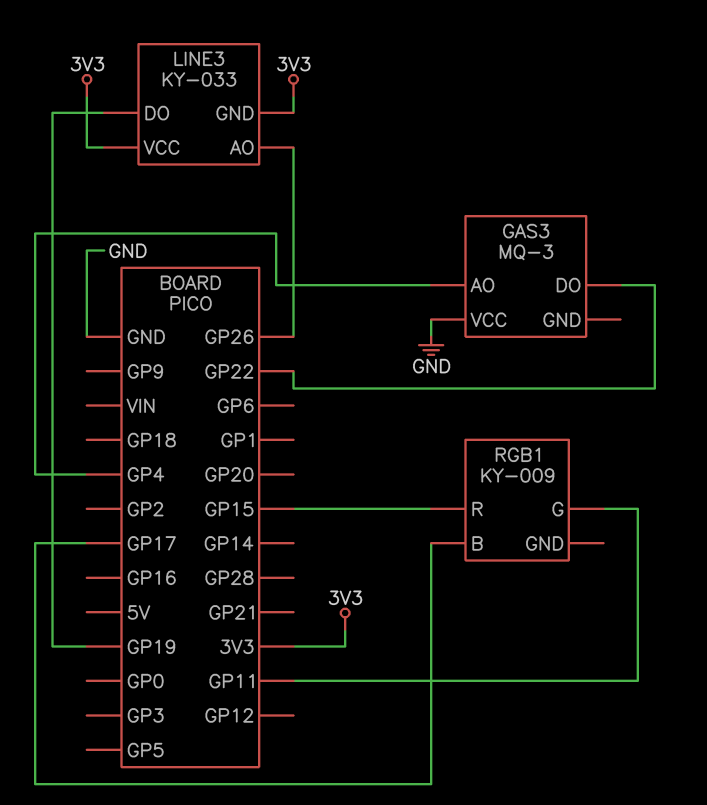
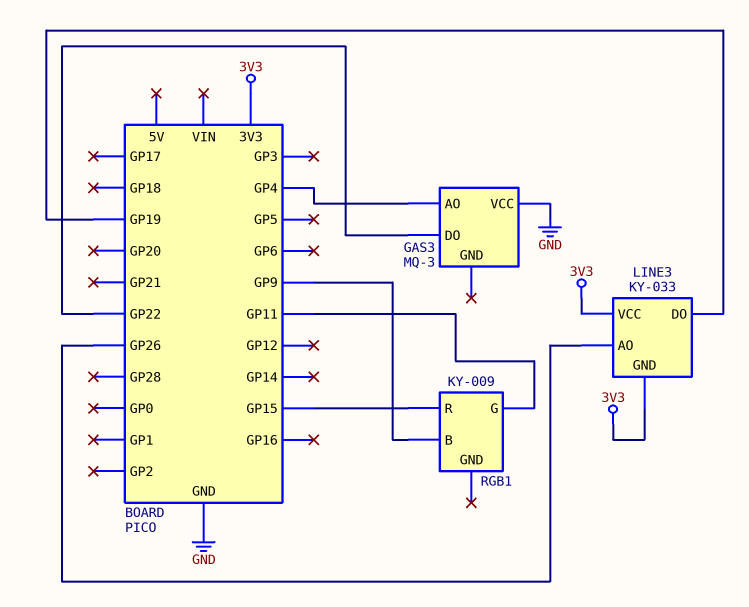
RGB1 pin B: GP17 -> GP9

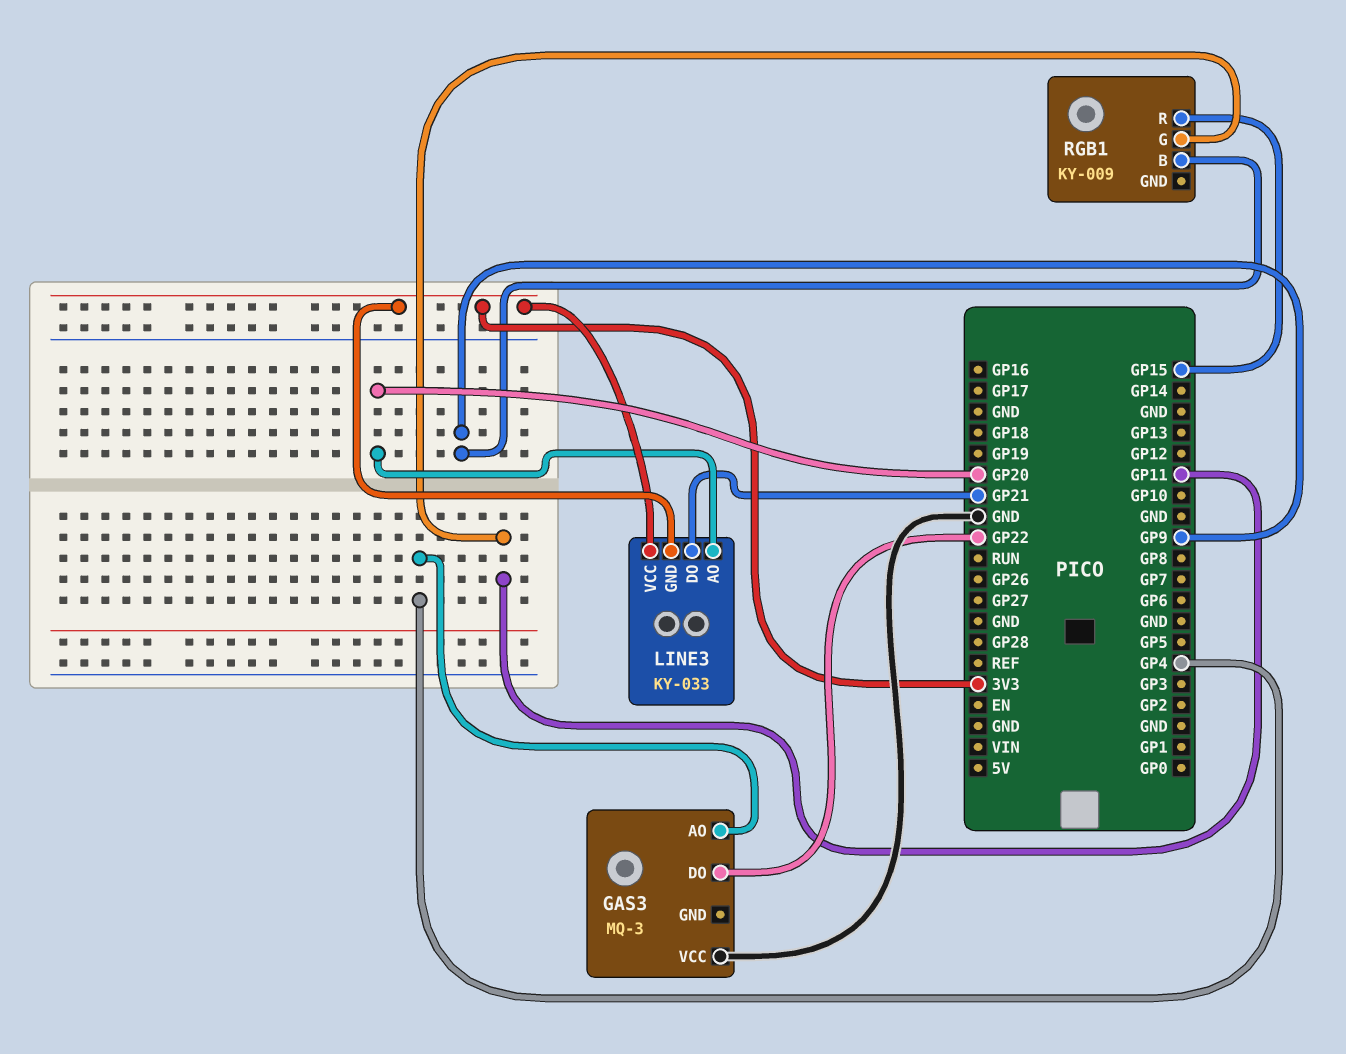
LINE3 pin AO: GP26 -> GP20
LINE3 pin DO: GP19 -> GP21

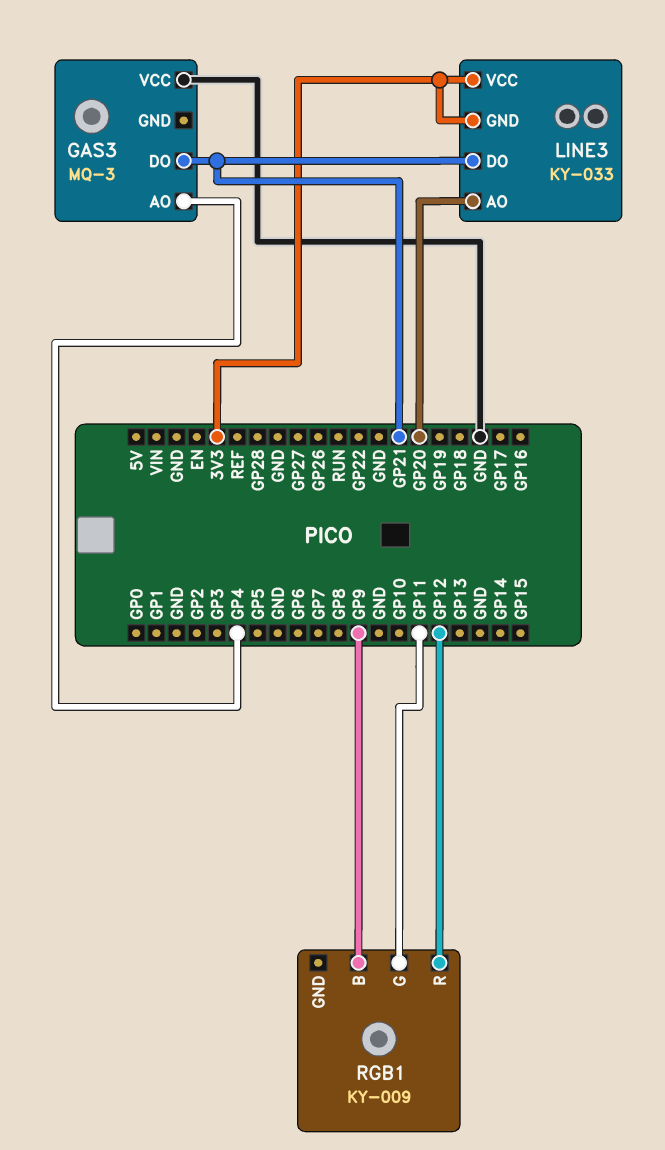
GAS3 pin DO: GP22 -> GP21
RGB1 pin R: GP15 -> GP12

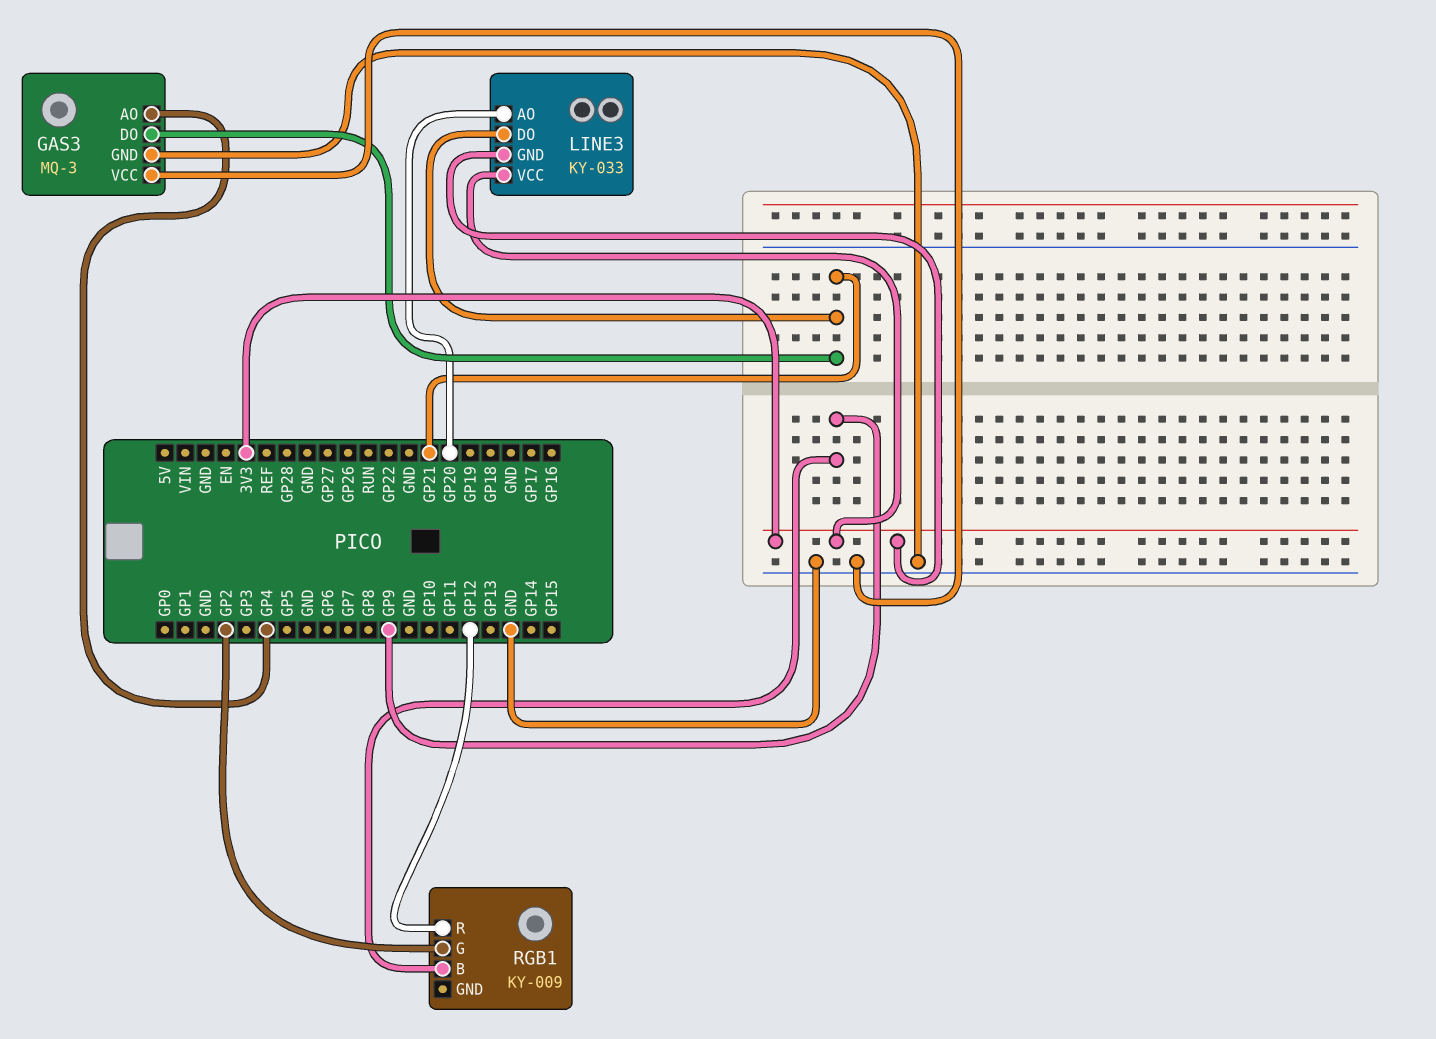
GAS3 pin GND: none -> GND
RGB1 pin G: GP11 -> GP2

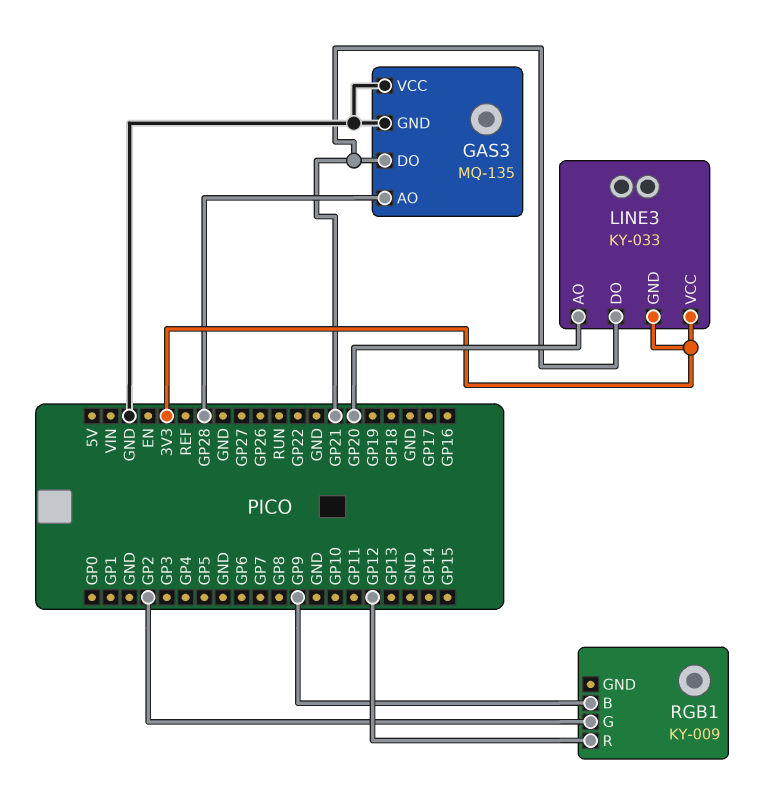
GAS3: MQ-3 -> MQ-135
GAS3 pin AO: GP4 -> GP28

